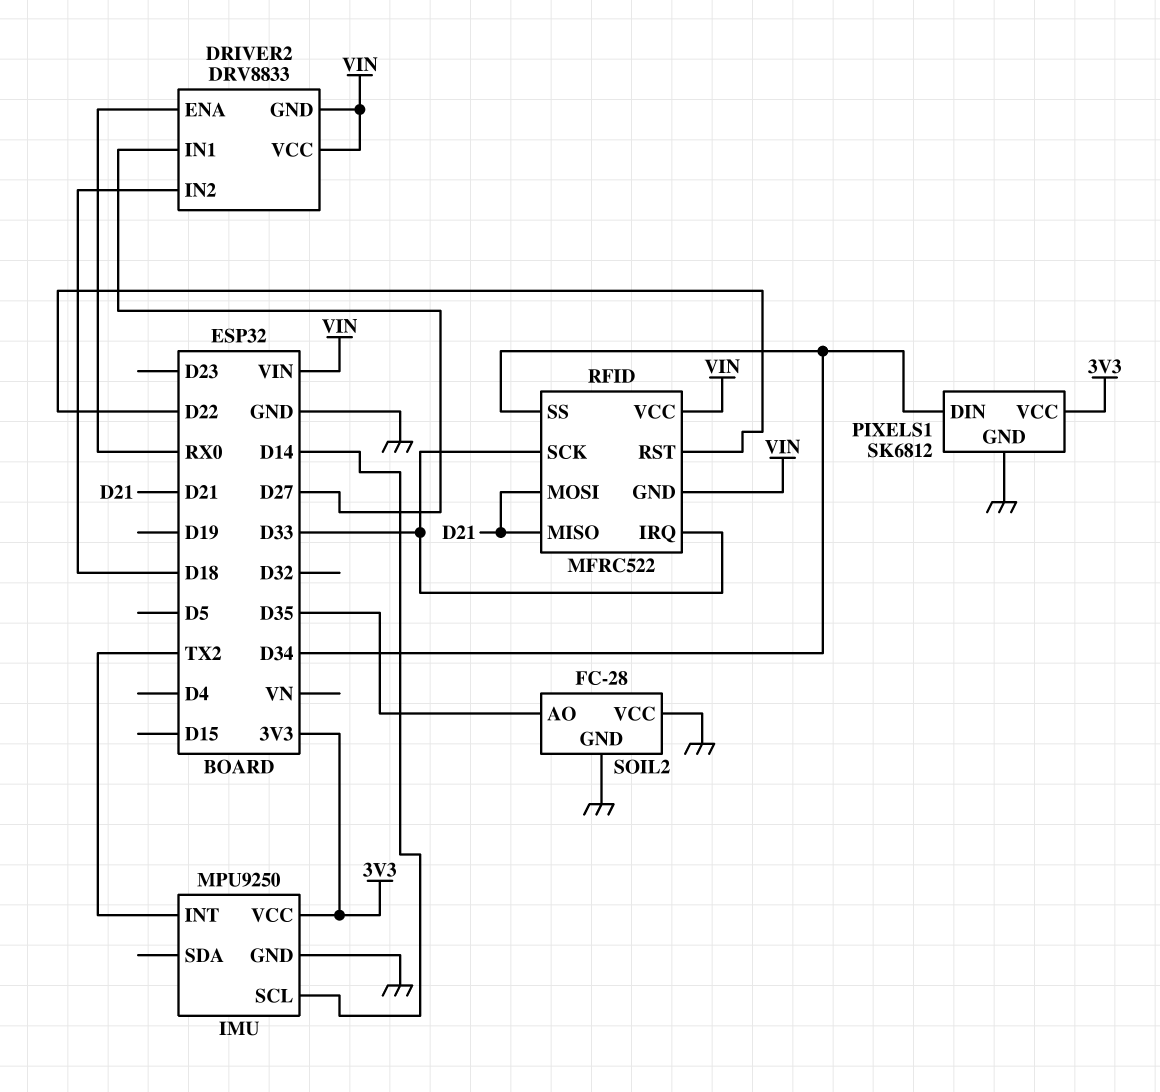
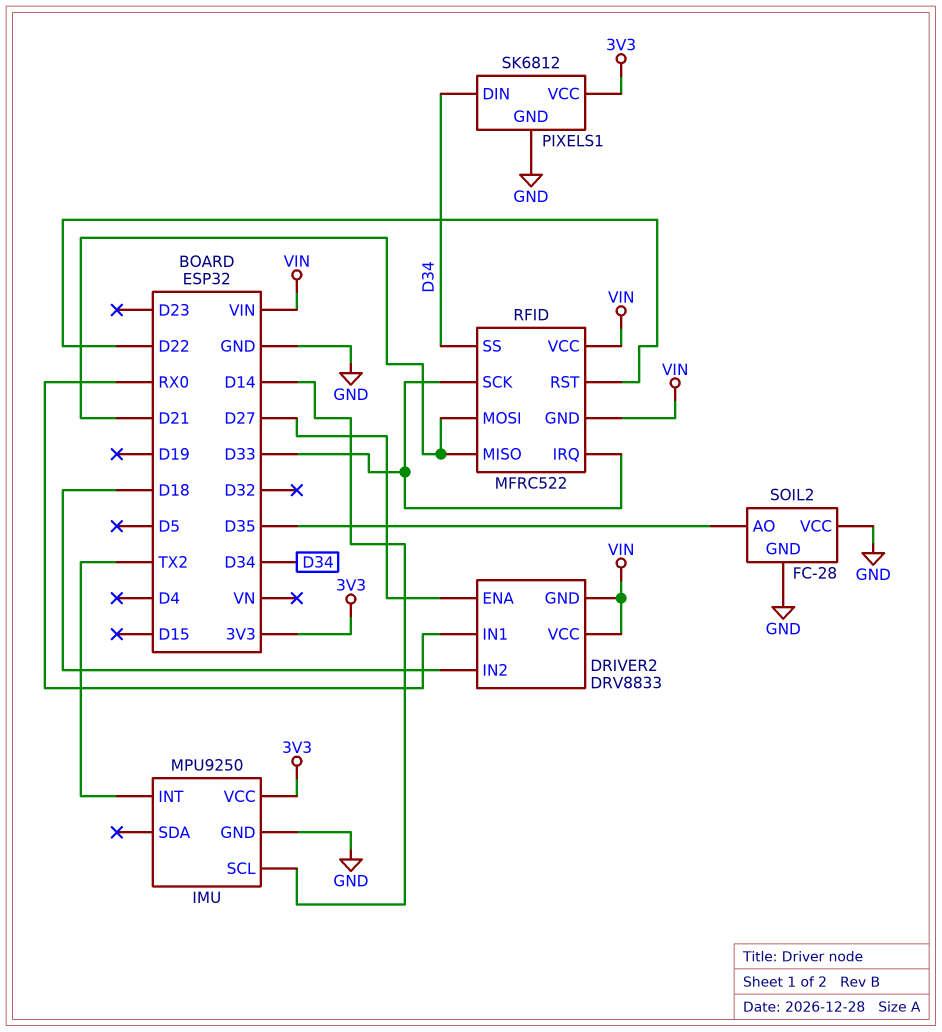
DRIVER2 pin ENA: RX0 -> D27
DRIVER2 pin IN1: D27 -> RX0

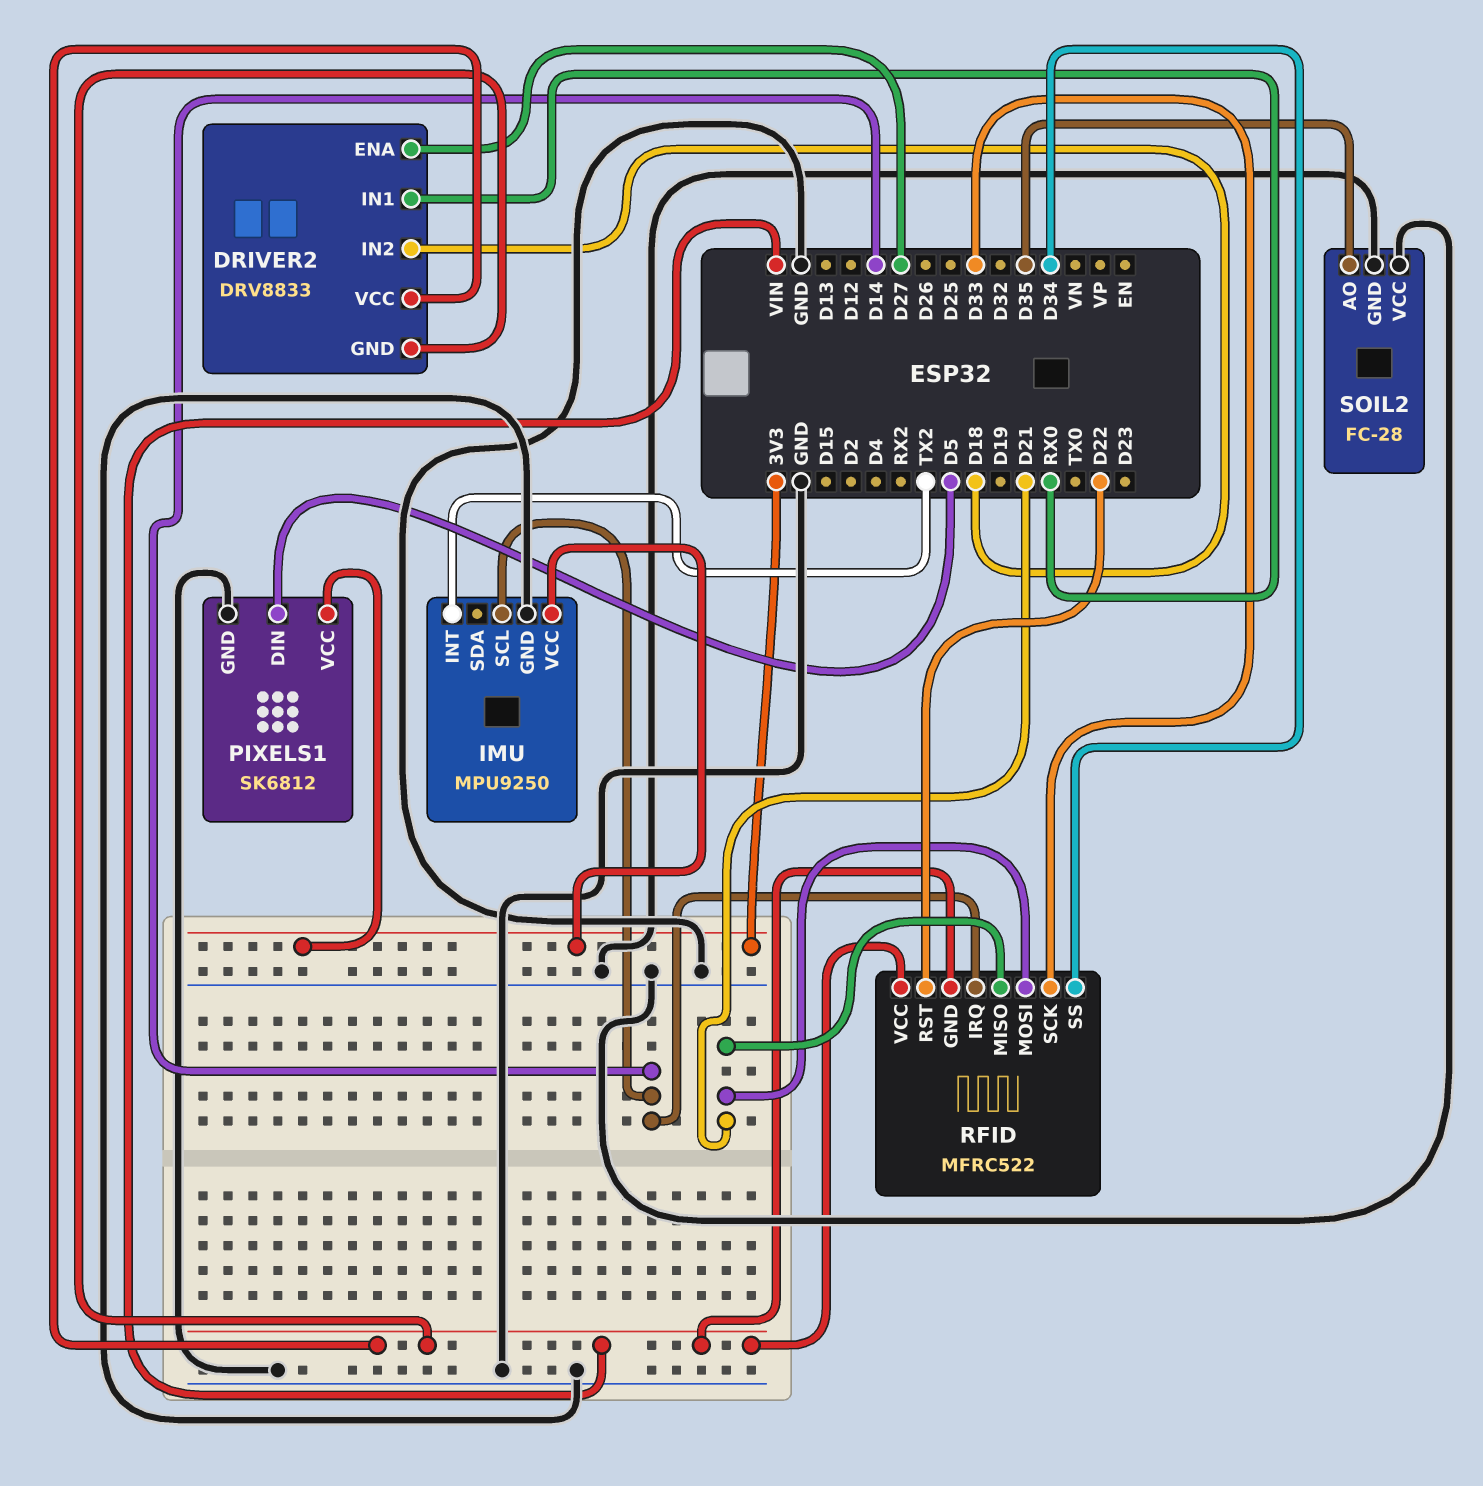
PIXELS1 pin DIN: D34 -> D5
RFID pin IRQ: D33 -> D14

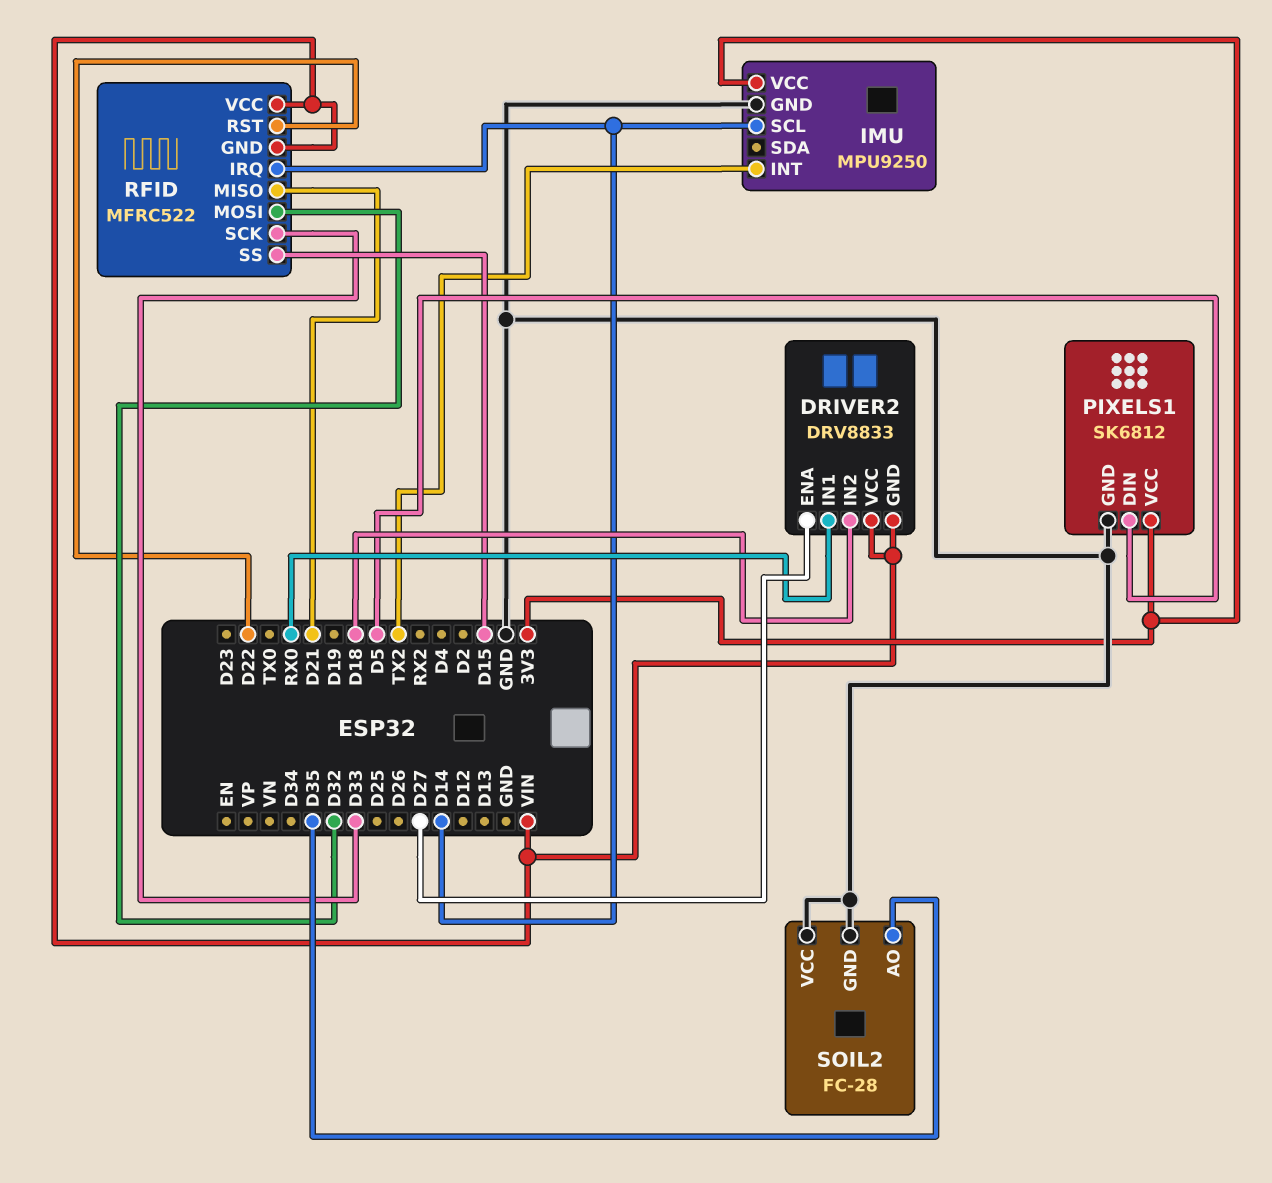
RFID pin MOSI: D21 -> D32
RFID pin SS: D34 -> D15

